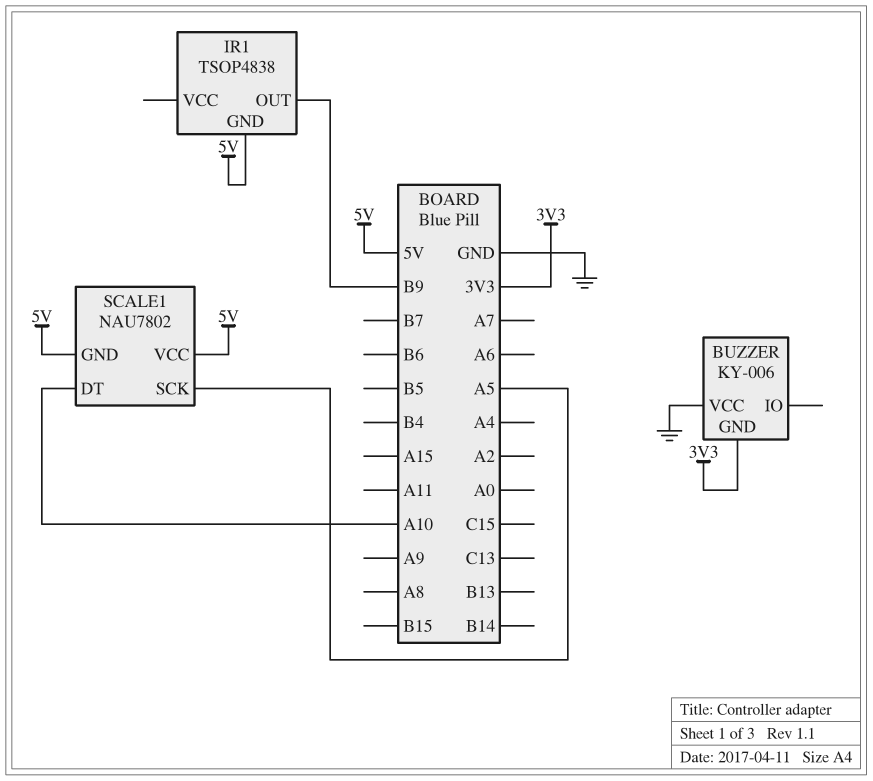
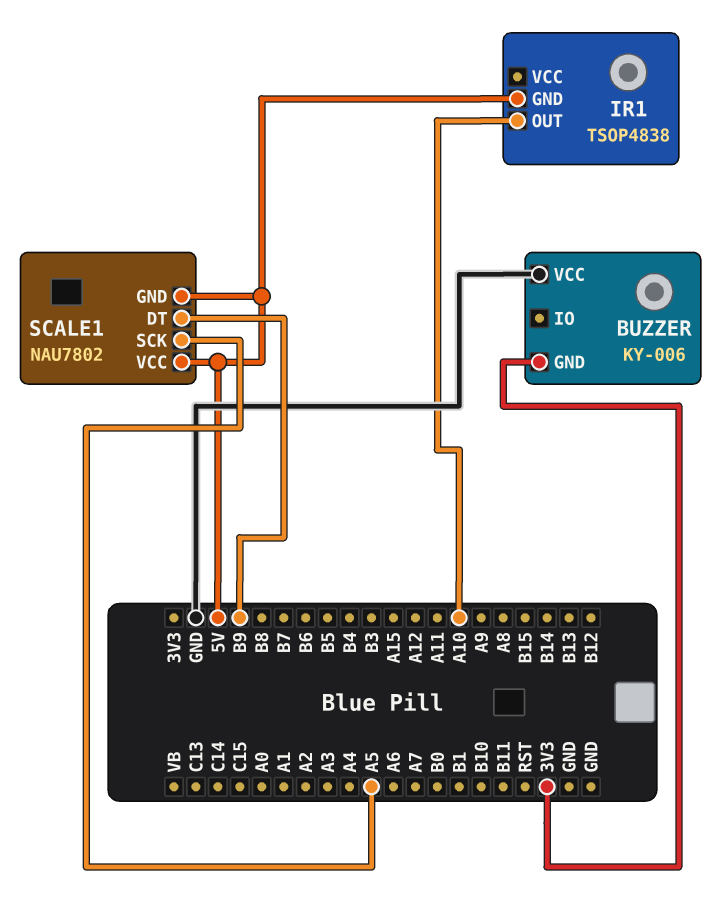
IR1 pin OUT: B9 -> A10
SCALE1 pin DT: A10 -> B9

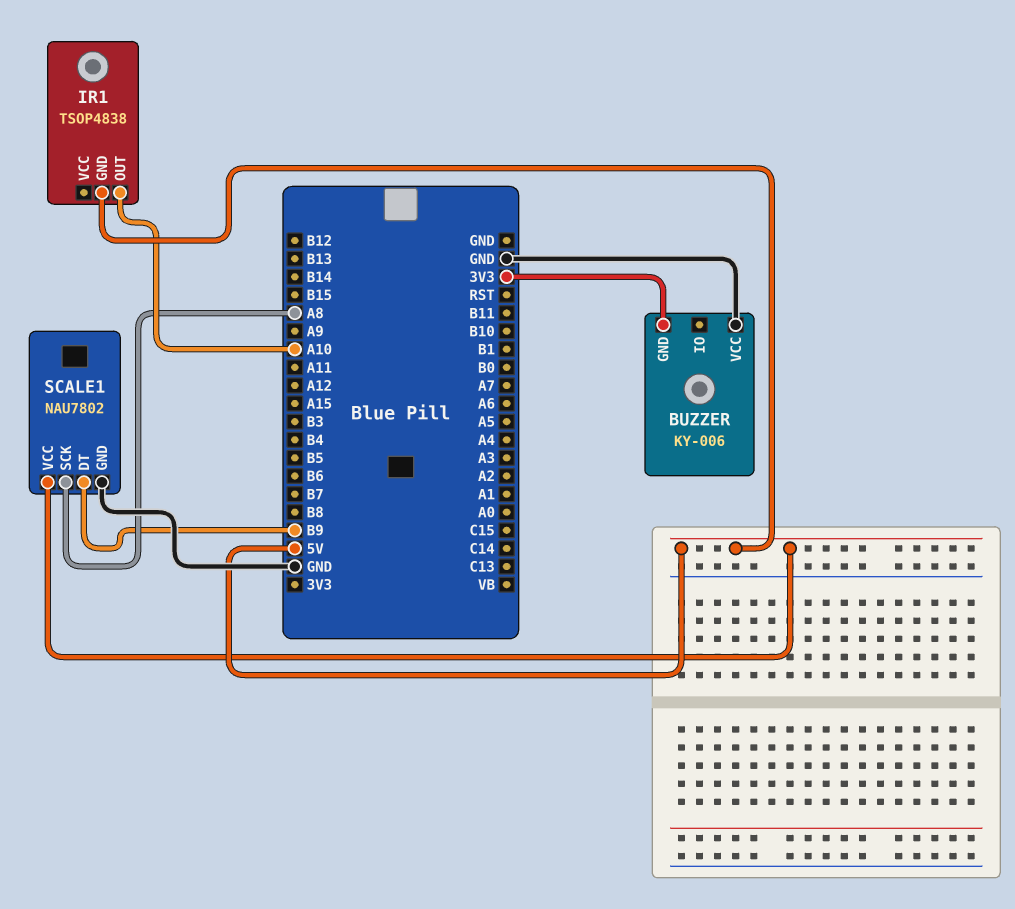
SCALE1 pin GND: 5V -> GND
SCALE1 pin SCK: A5 -> A8

